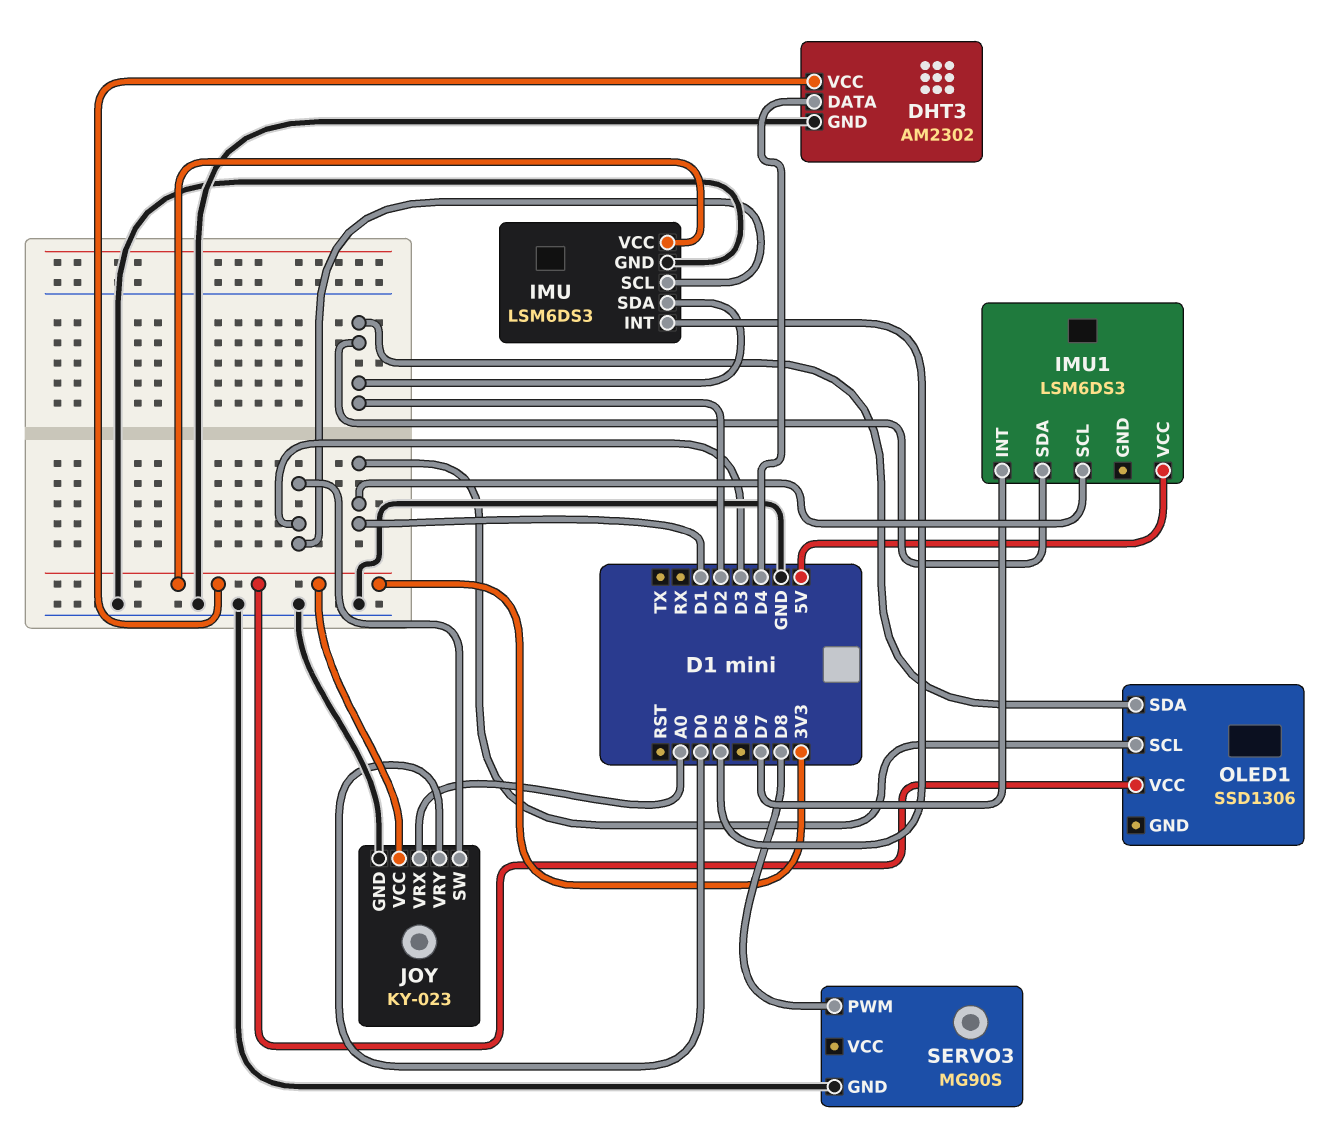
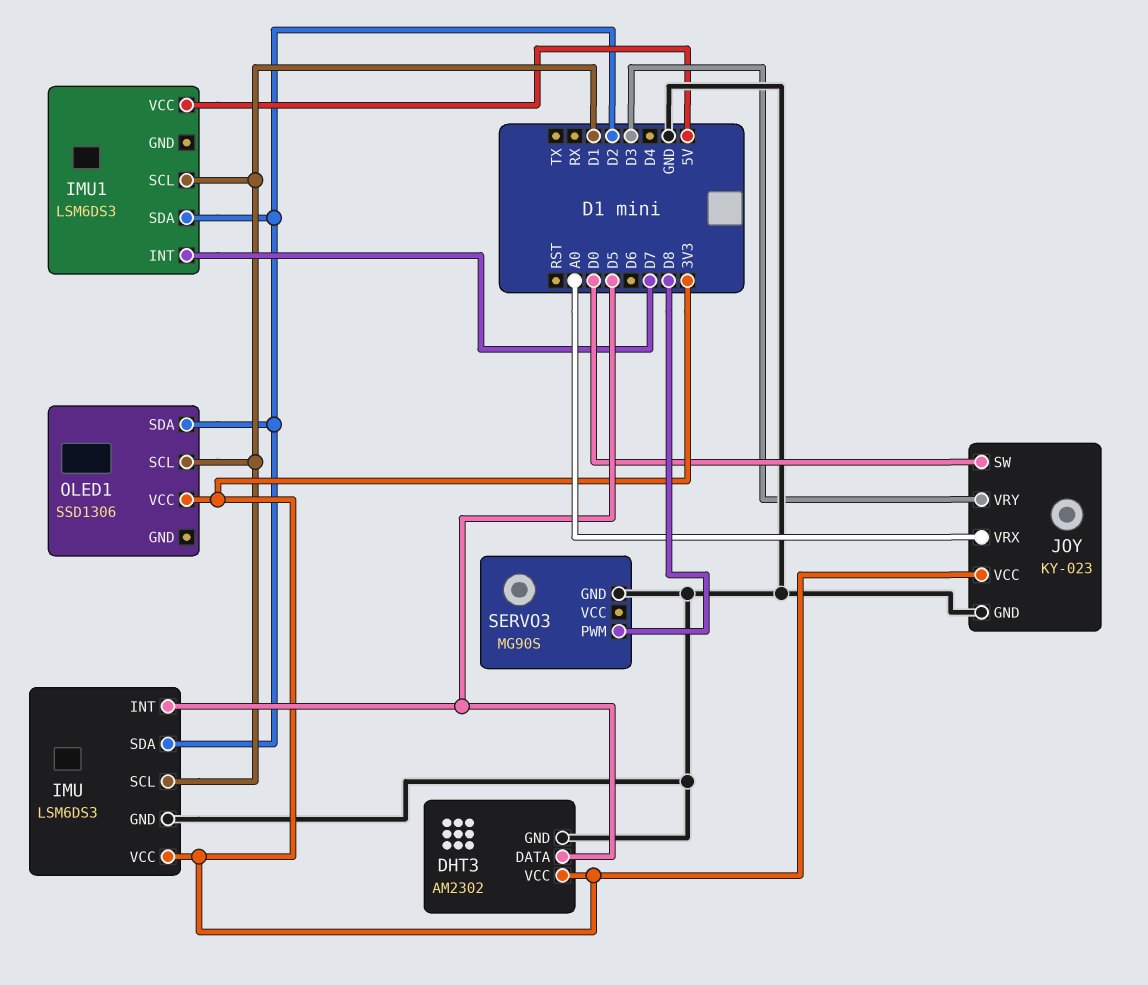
DHT3 pin DATA: D4 -> D5
IMU pin SCL: D3 -> D1
JOY pin SW: D3 -> D0
JOY pin VRY: D0 -> D3

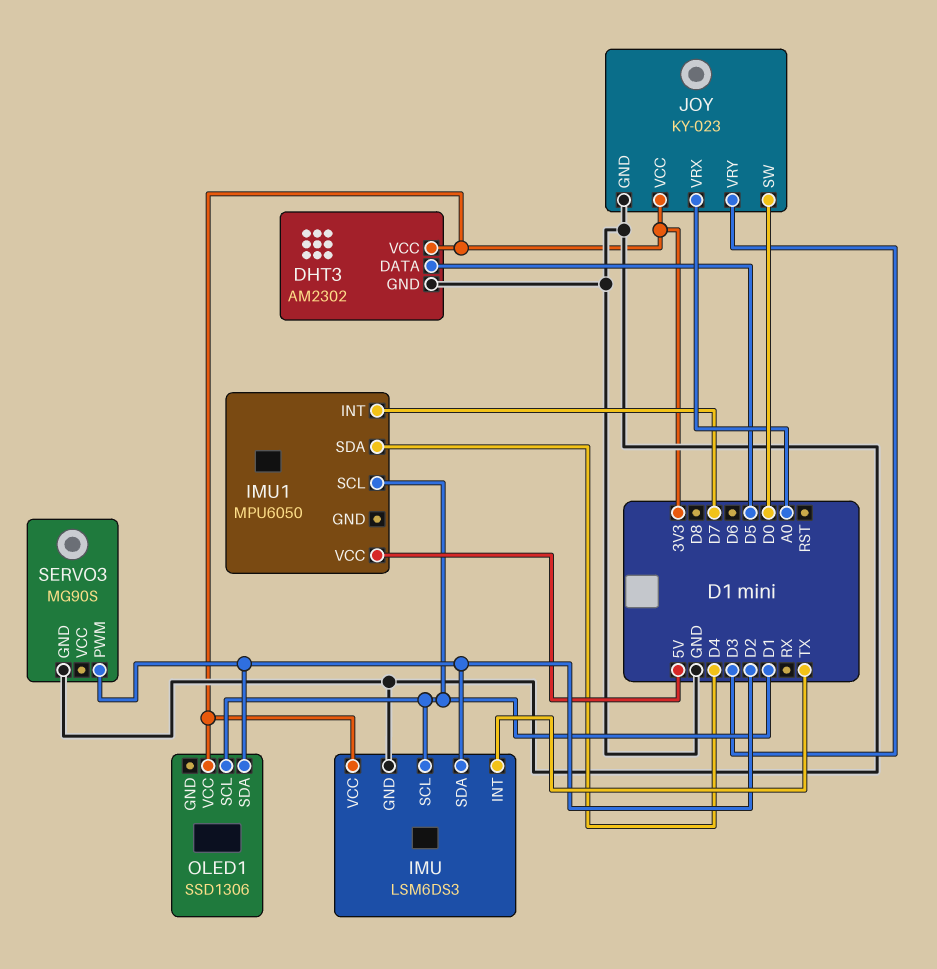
IMU pin INT: D5 -> TX
IMU1: LSM6DS3 -> MPU6050
IMU1 pin SDA: D2 -> D4
SERVO3 pin PWM: D8 -> D2

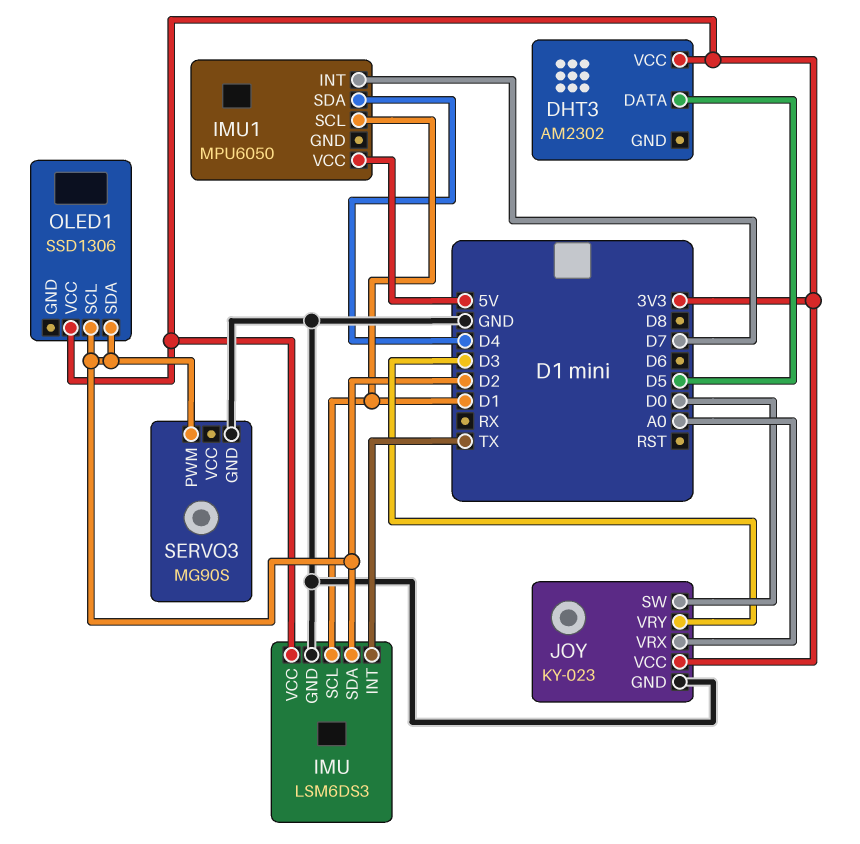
DHT3 pin GND: GND -> none
OLED1 pin SCL: D1 -> D2

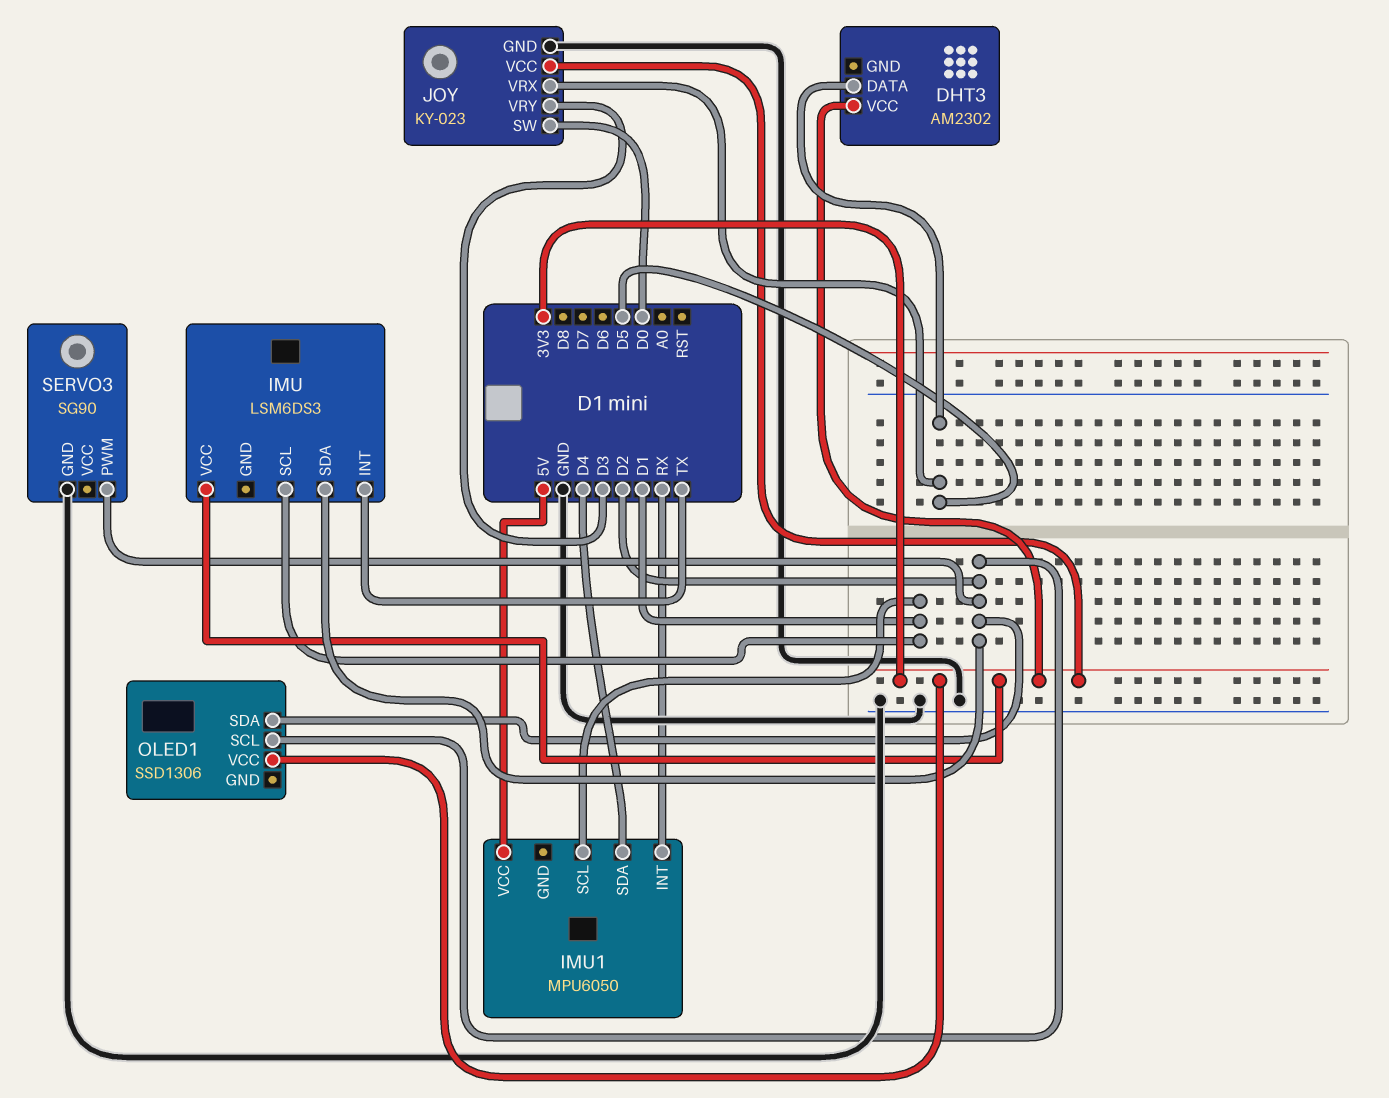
IMU pin GND: GND -> none
IMU1 pin INT: D7 -> RX
JOY pin VRX: A0 -> D5
SERVO3: MG90S -> SG90

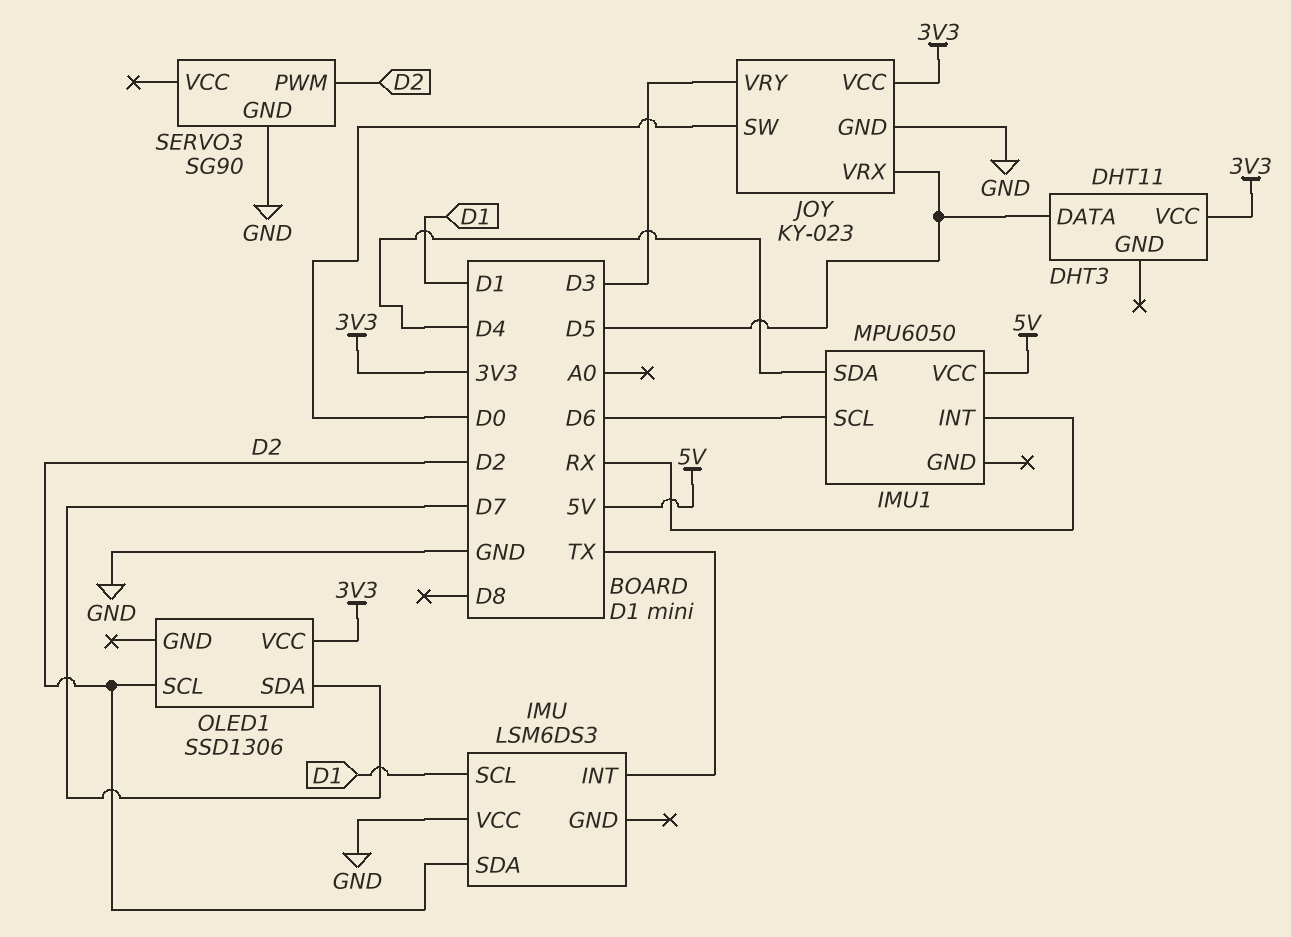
DHT3: AM2302 -> DHT11
IMU pin VCC: 3V3 -> GND
IMU1 pin SCL: D1 -> D6
OLED1 pin SDA: D2 -> D7

